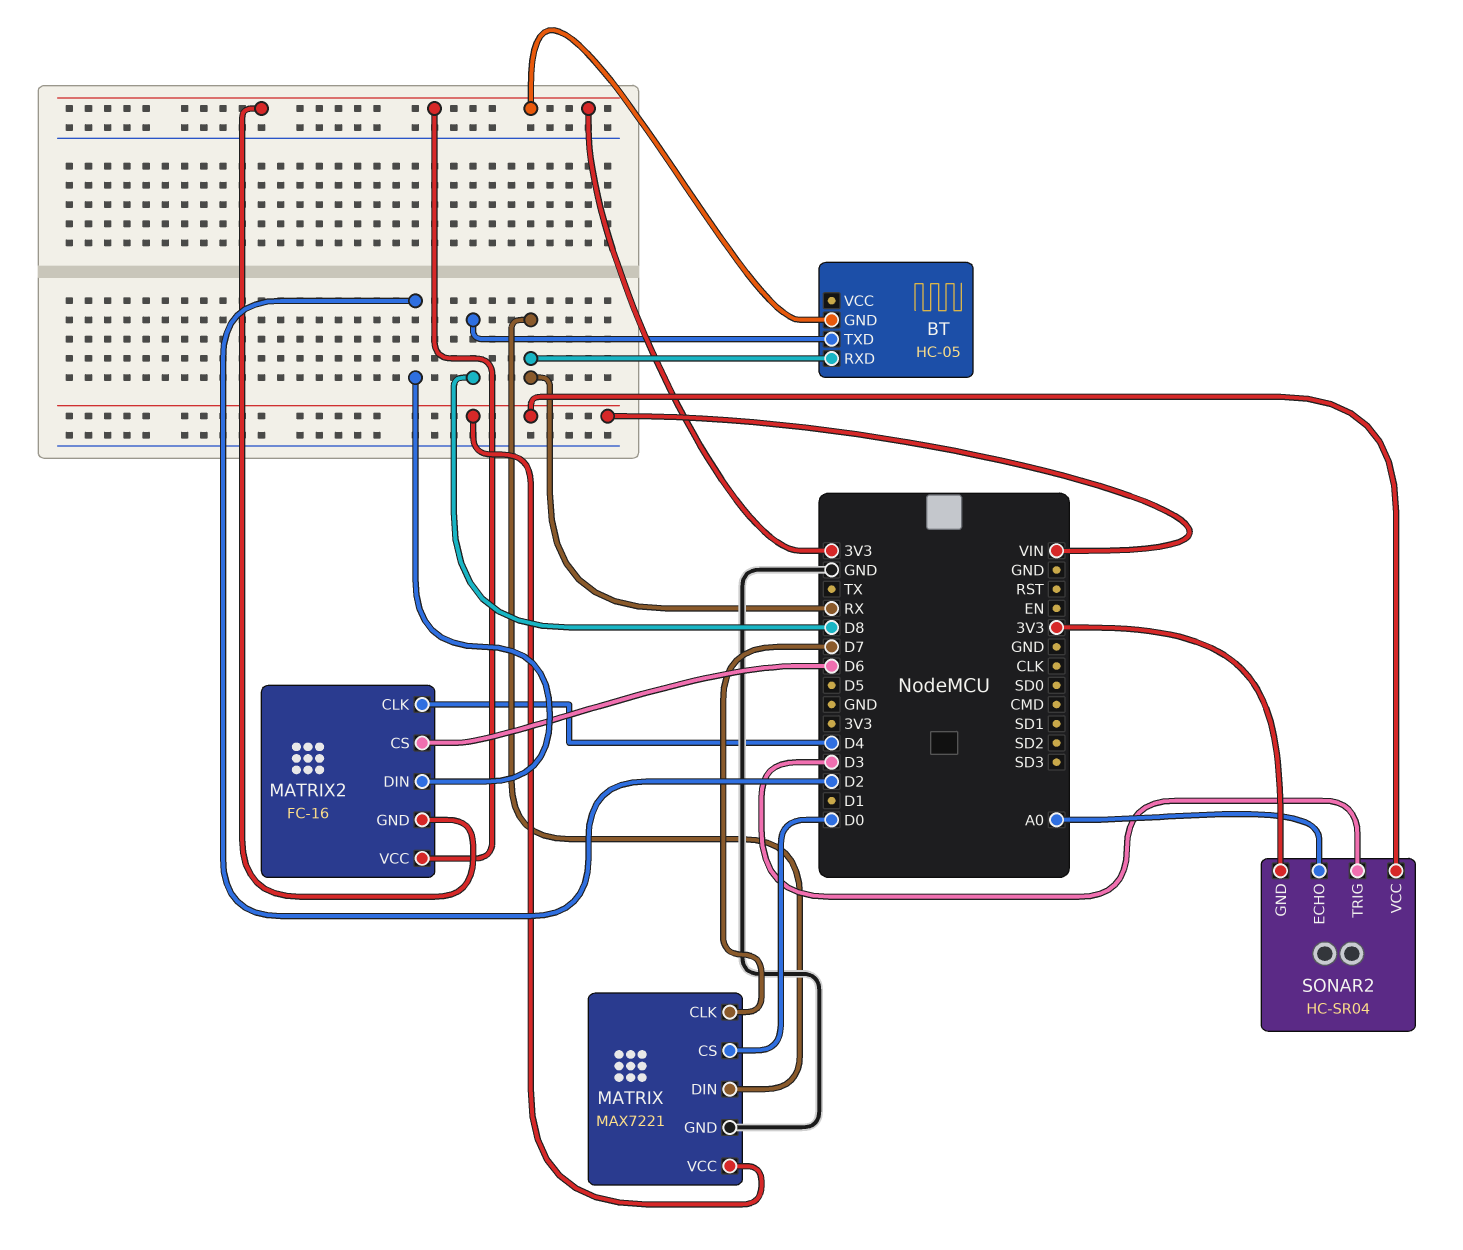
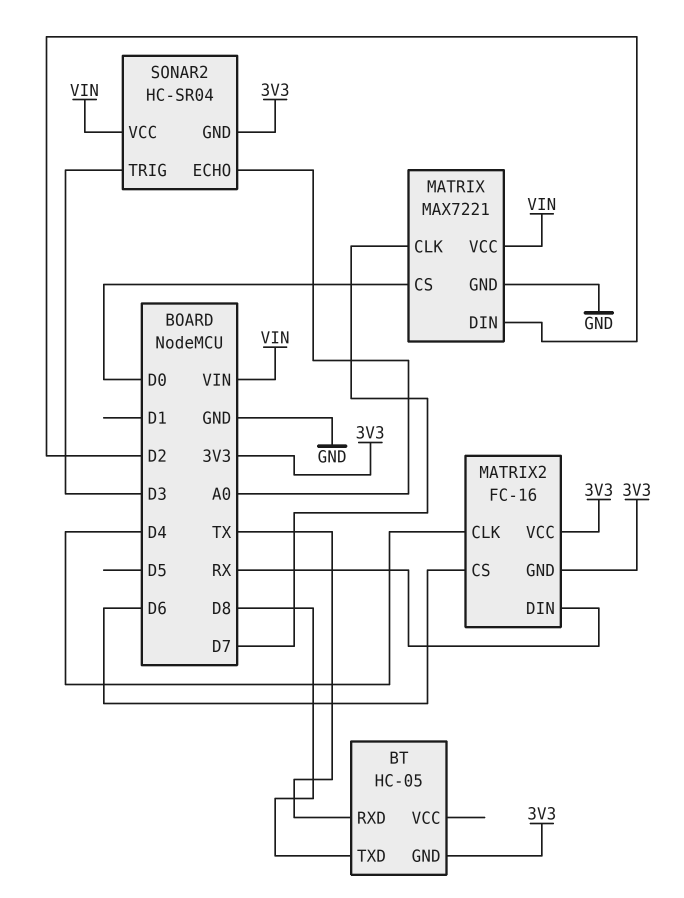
BT pin RXD: RX -> TX
MATRIX pin DIN: RX -> D2
MATRIX2 pin DIN: D2 -> RX

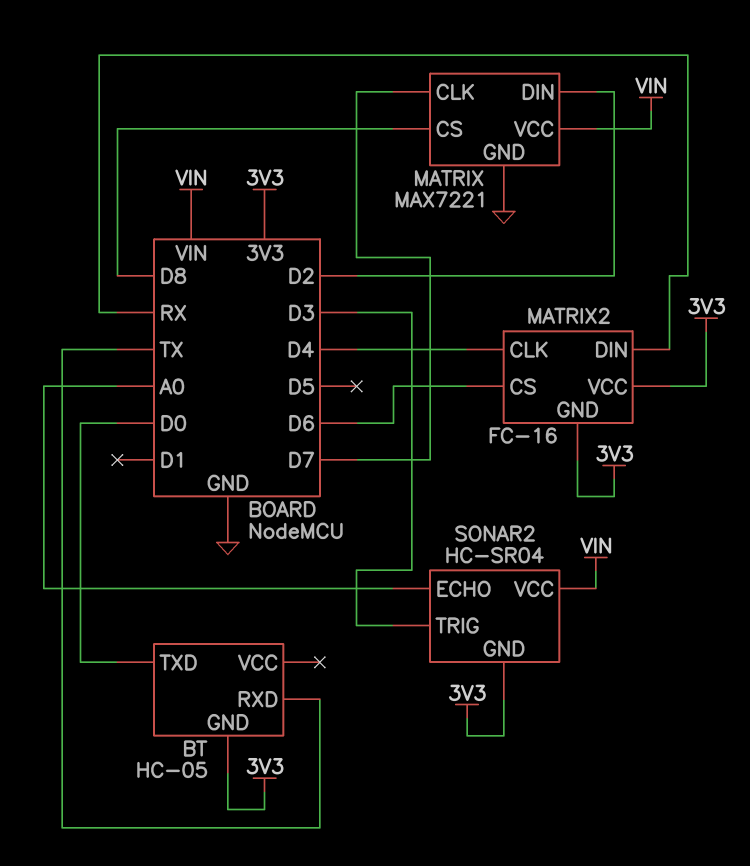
BT pin TXD: D8 -> D0
MATRIX pin CS: D0 -> D8

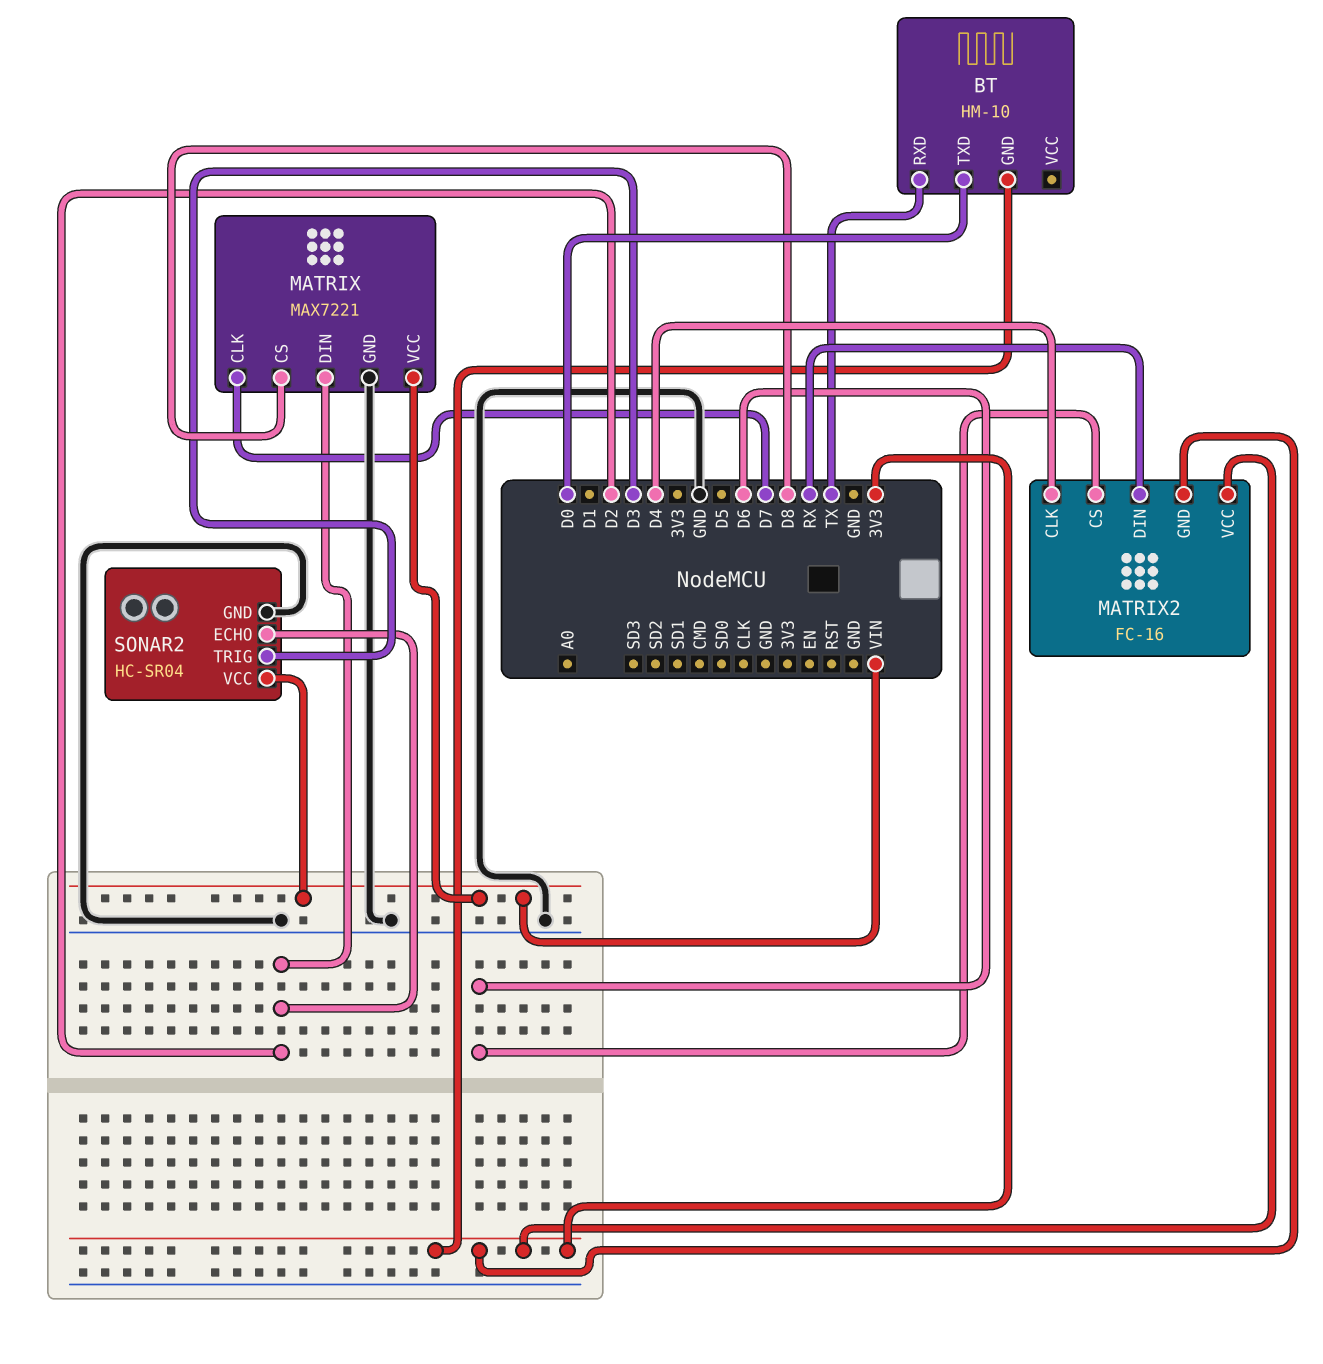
BT: HC-05 -> HM-10
SONAR2 pin ECHO: A0 -> D2
SONAR2 pin GND: 3V3 -> GND

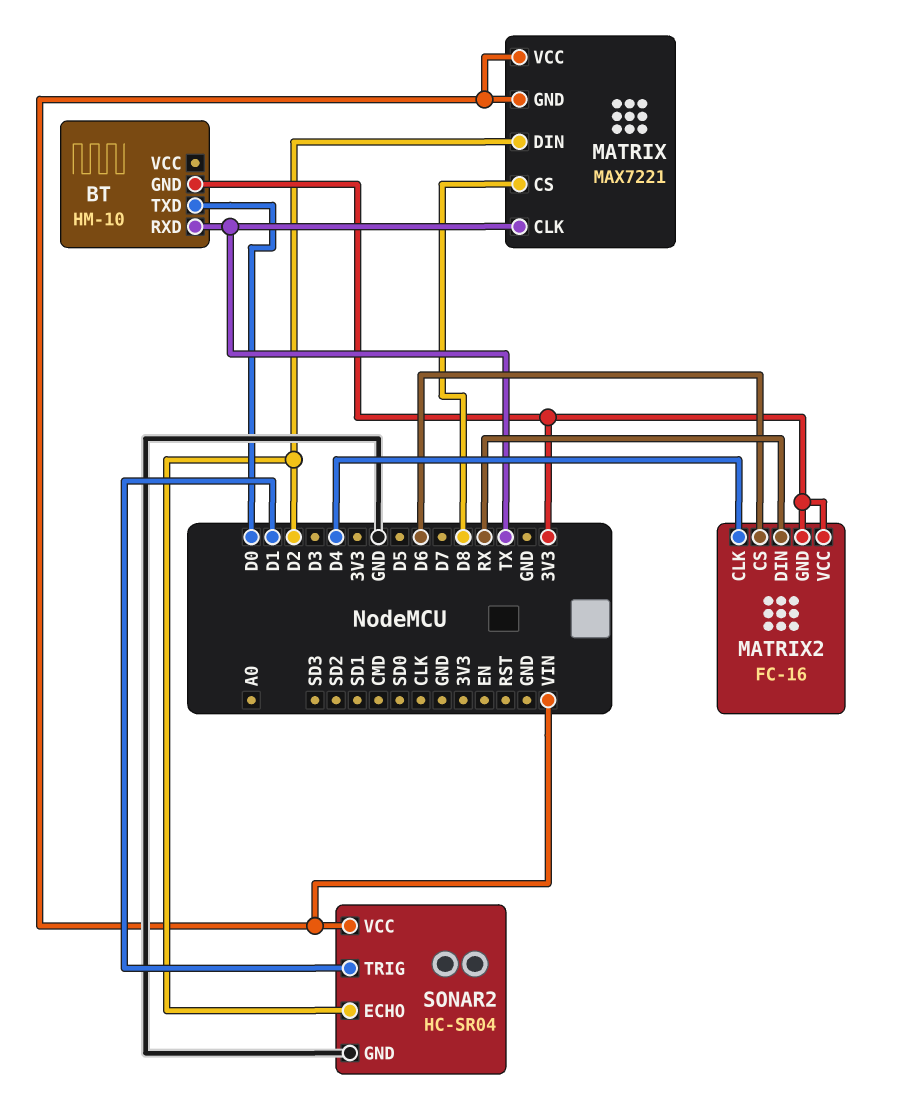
MATRIX pin CLK: D7 -> TX
MATRIX pin GND: GND -> VIN
SONAR2 pin TRIG: D3 -> D1

